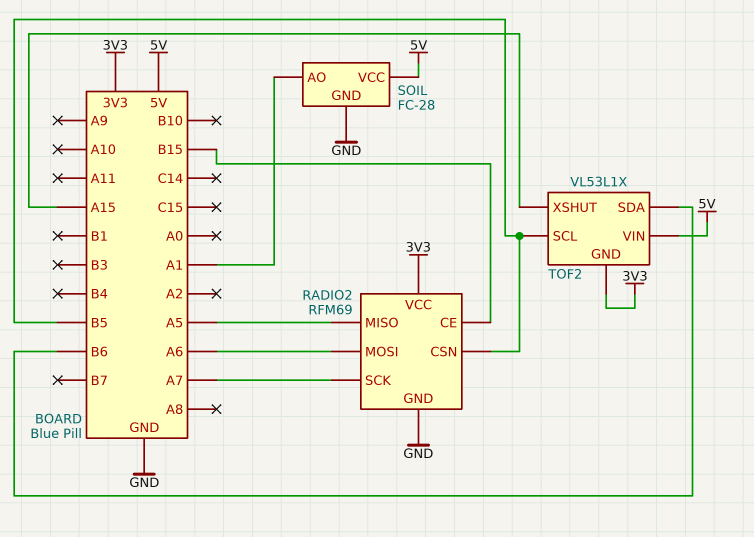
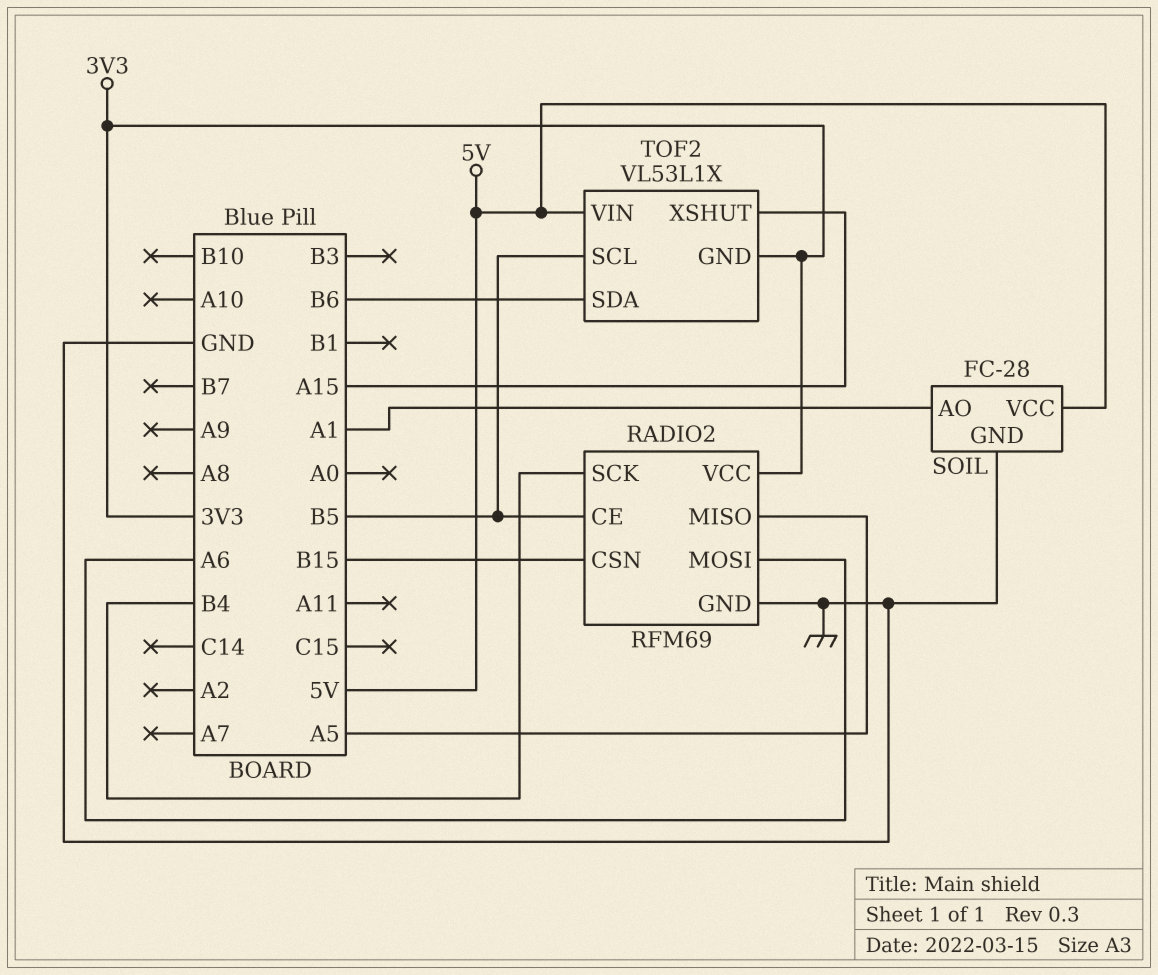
RADIO2 pin CE: B15 -> B5
RADIO2 pin CSN: B5 -> B15
RADIO2 pin SCK: A7 -> B4

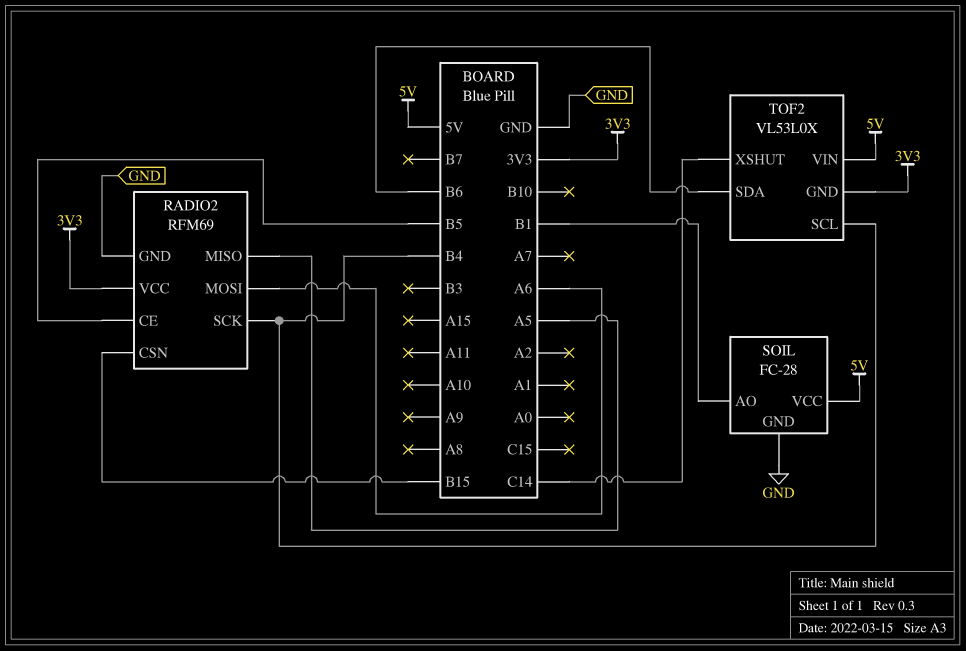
SOIL pin AO: A1 -> B1
TOF2: VL53L1X -> VL53L0X
TOF2 pin SCL: B5 -> B4
TOF2 pin XSHUT: A15 -> C14

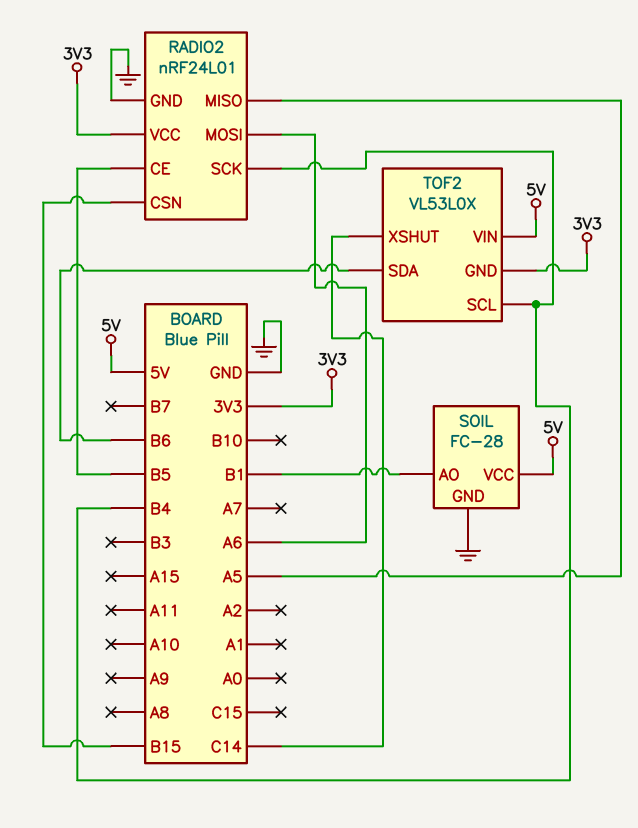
RADIO2: RFM69 -> nRF24L01

